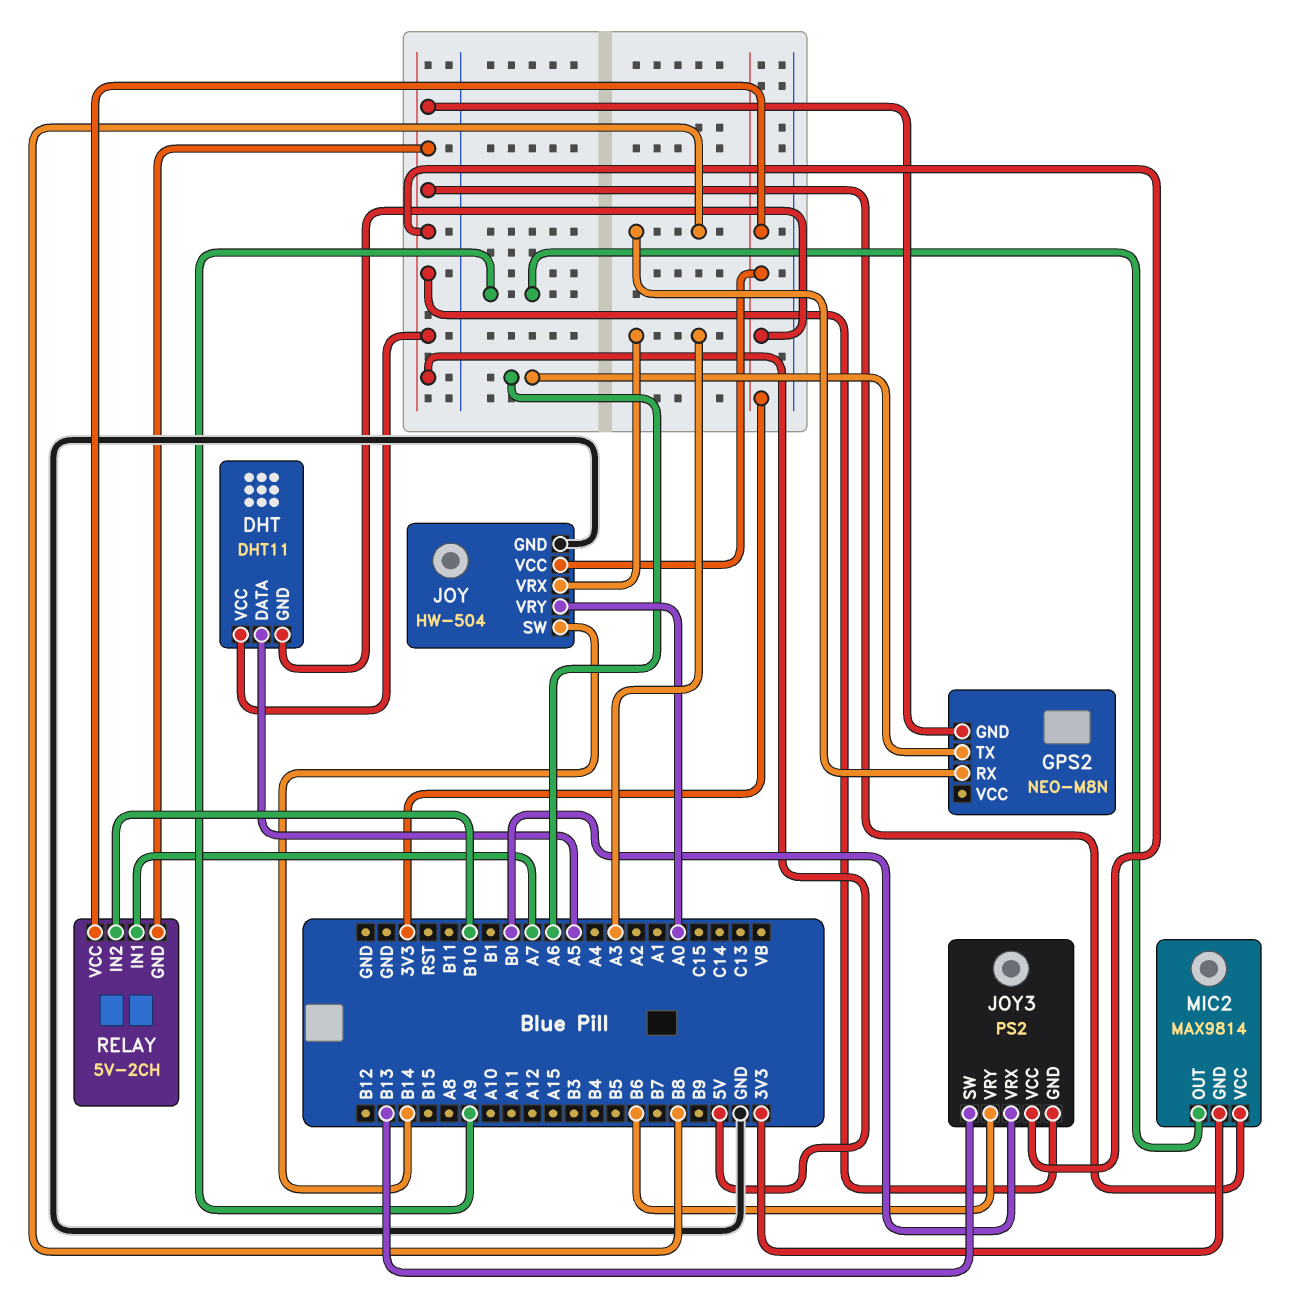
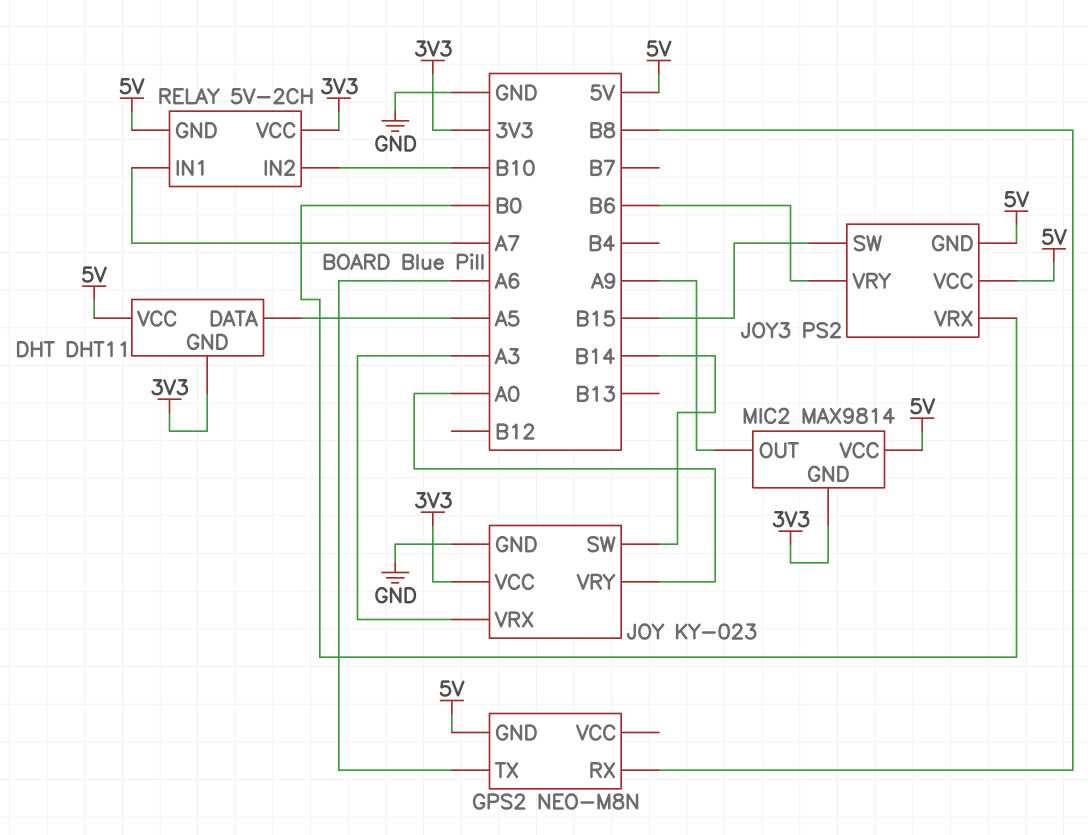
JOY: HW-504 -> KY-023
JOY3 pin SW: B13 -> B15

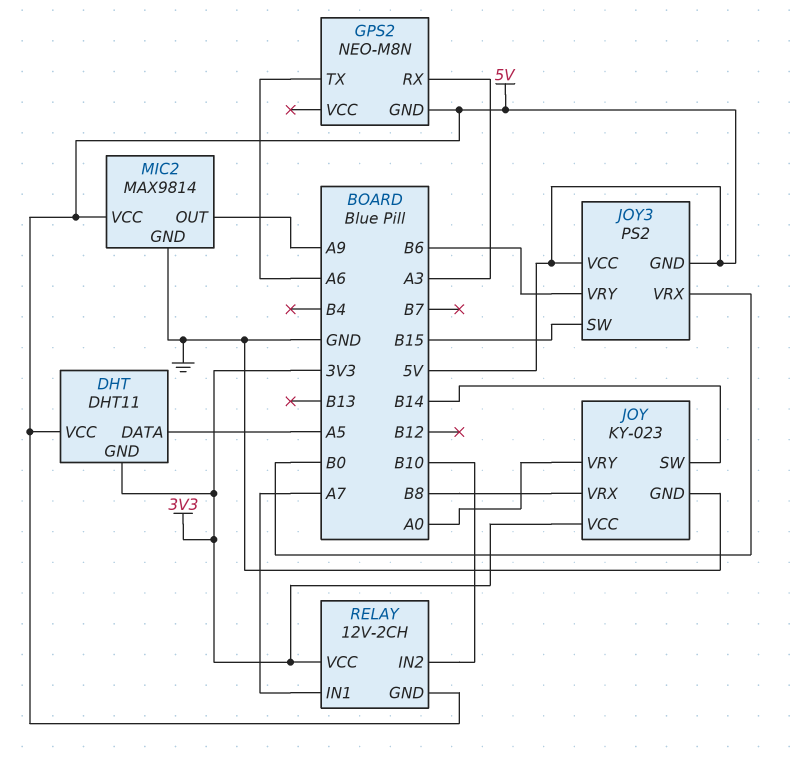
GPS2 pin RX: B8 -> A3
JOY pin VRX: A3 -> B8
MIC2 pin GND: 3V3 -> GND
RELAY: 5V-2CH -> 12V-2CH

